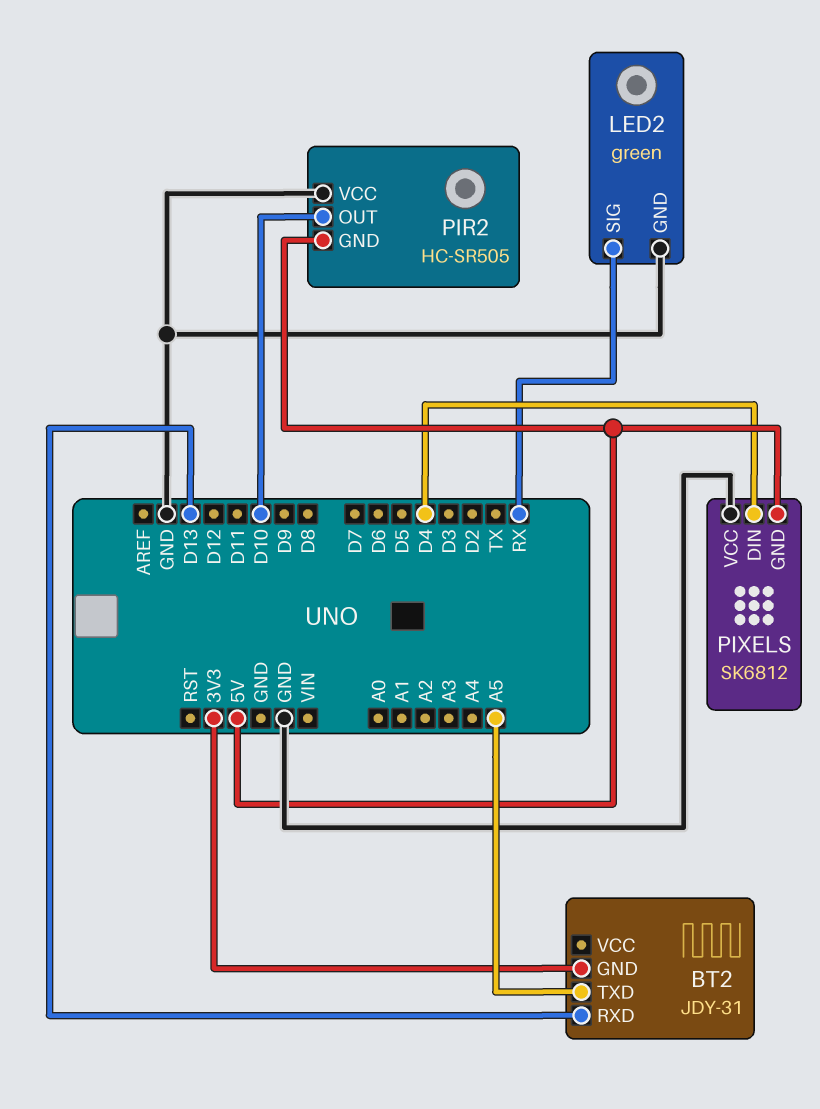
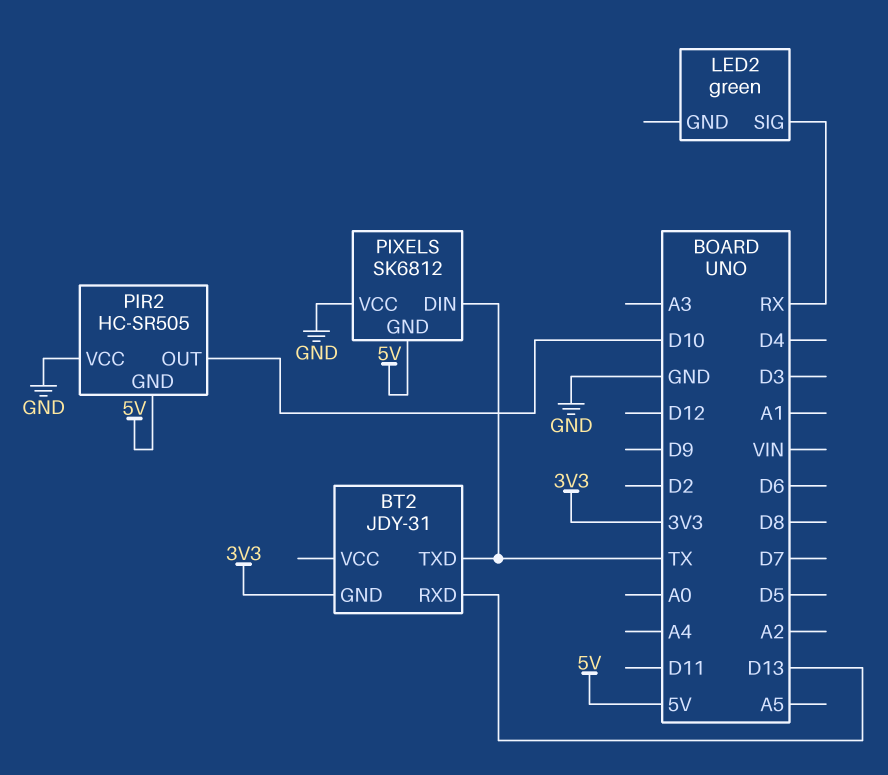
BT2 pin TXD: A5 -> TX
LED2 pin GND: GND -> none
PIXELS pin DIN: D4 -> TX

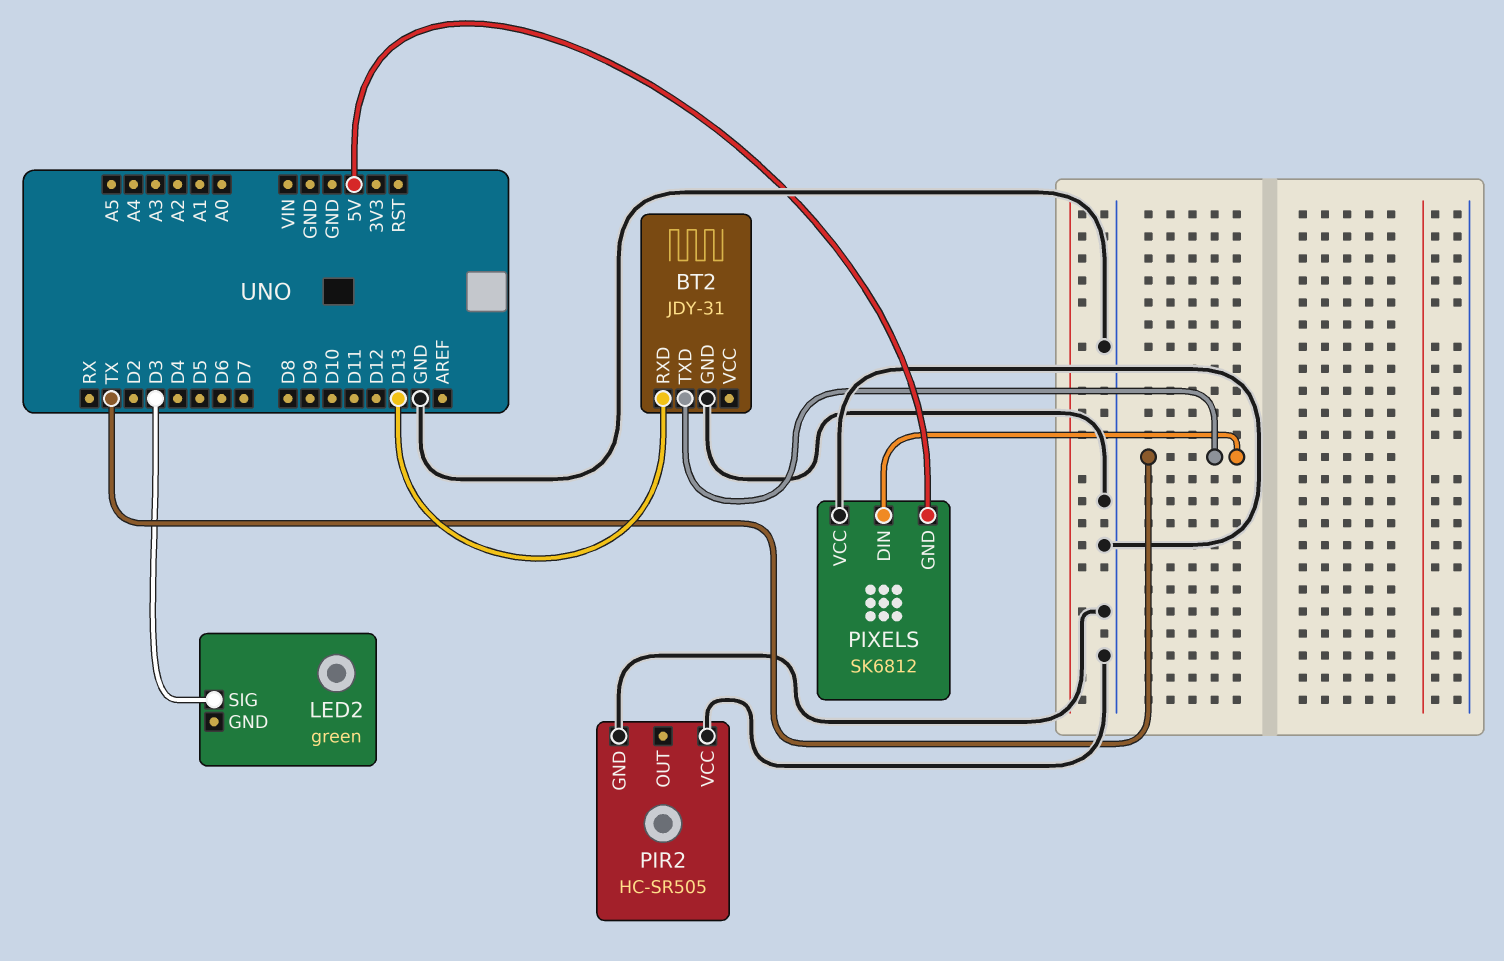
BT2 pin GND: 3V3 -> GND
LED2 pin SIG: RX -> D3
PIR2 pin GND: 5V -> GND
PIR2 pin OUT: D10 -> none

